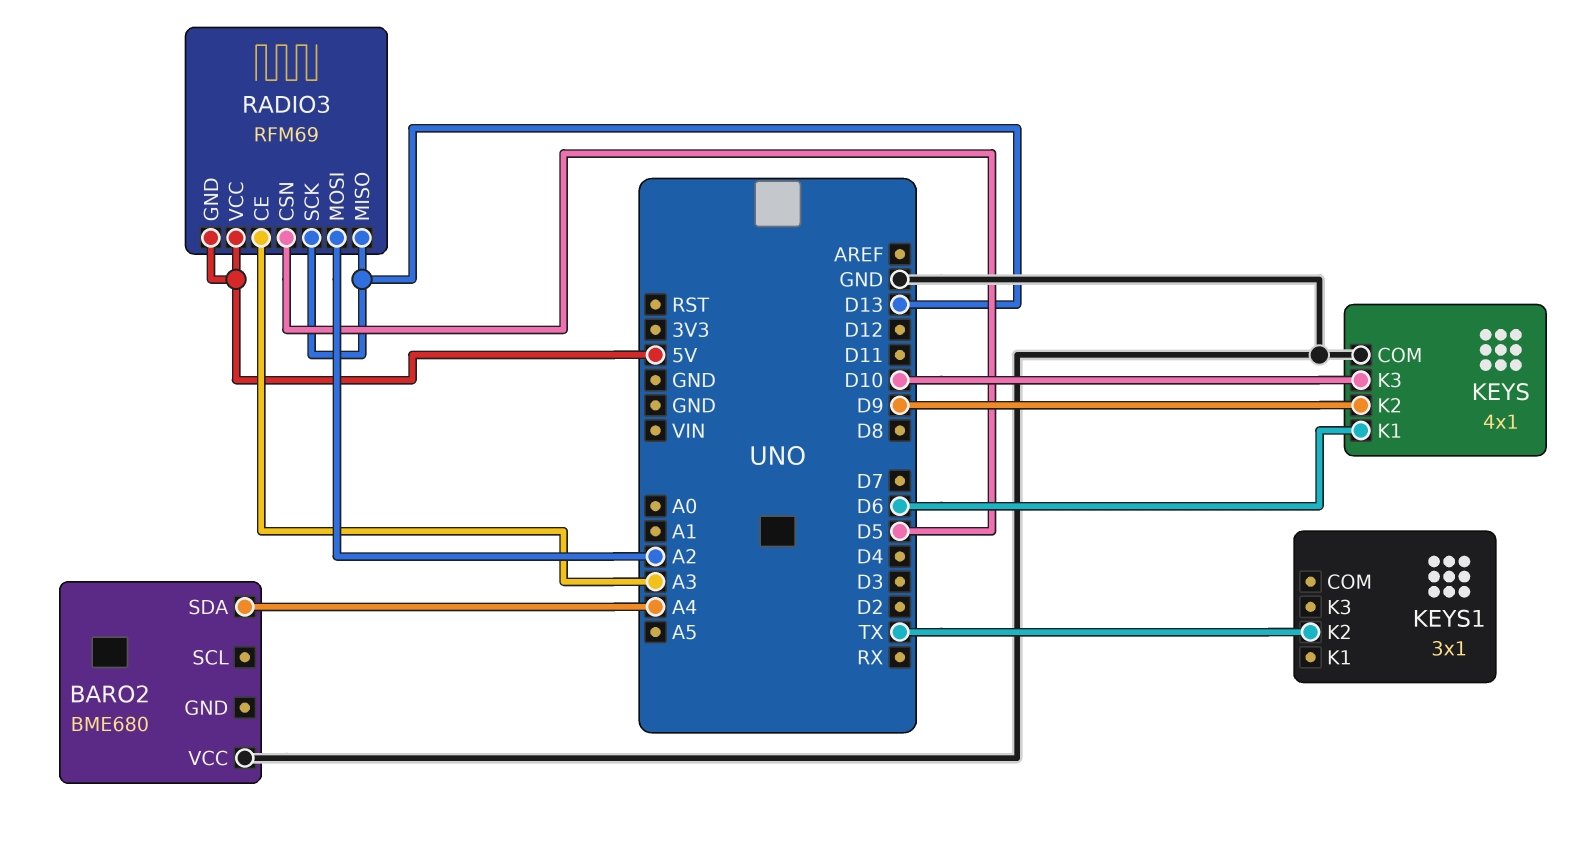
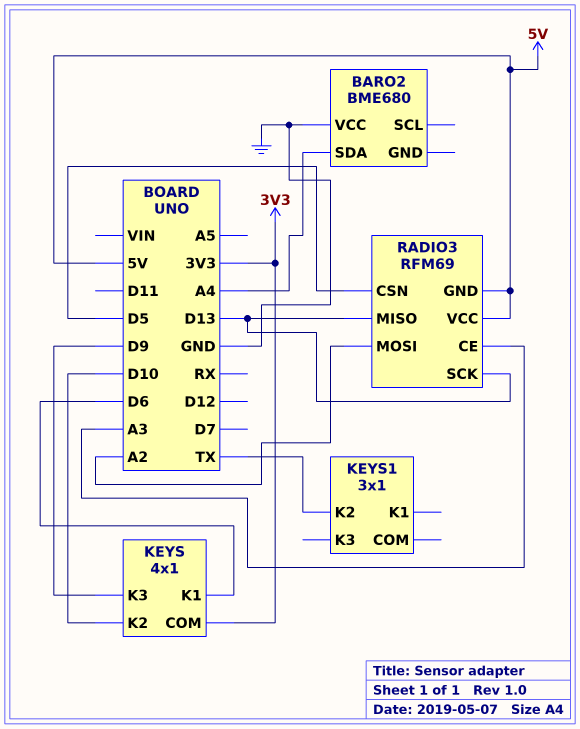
KEYS pin COM: GND -> 3V3
KEYS pin K2: D9 -> D10
KEYS pin K3: D10 -> D9

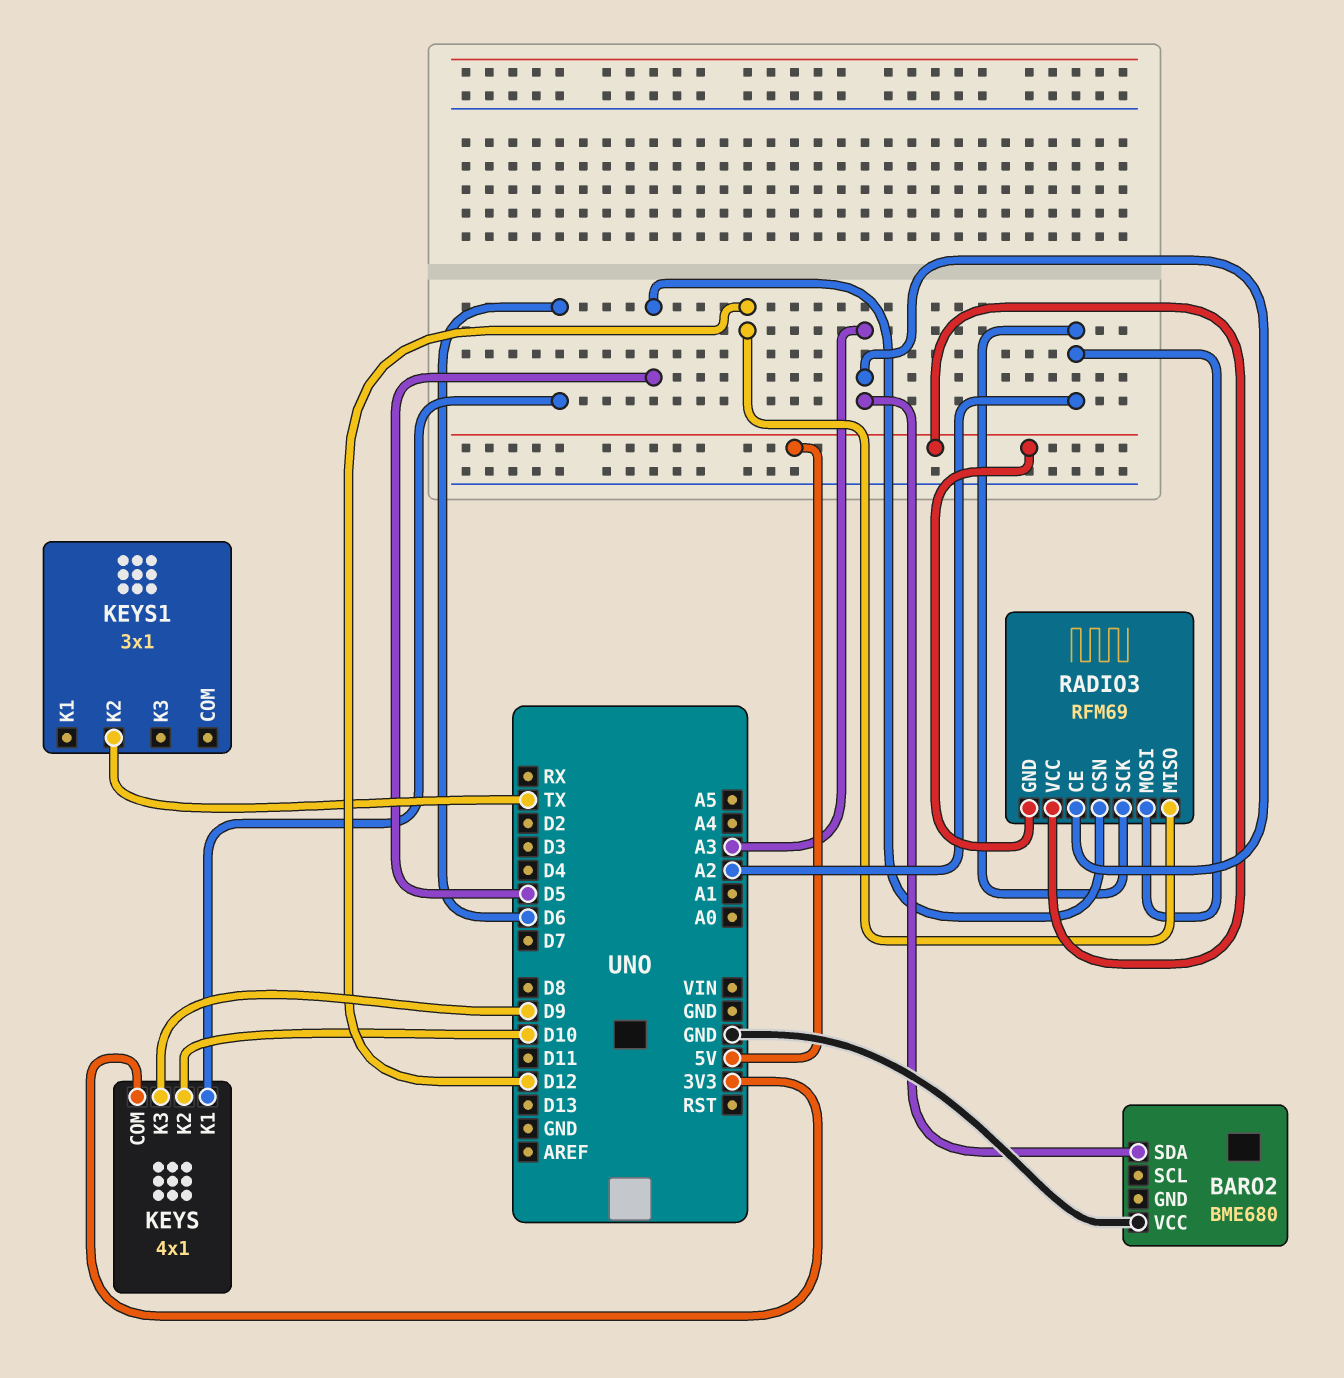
BARO2 pin SDA: A4 -> A3
RADIO3 pin MISO: D13 -> D12
RADIO3 pin SCK: D13 -> A2

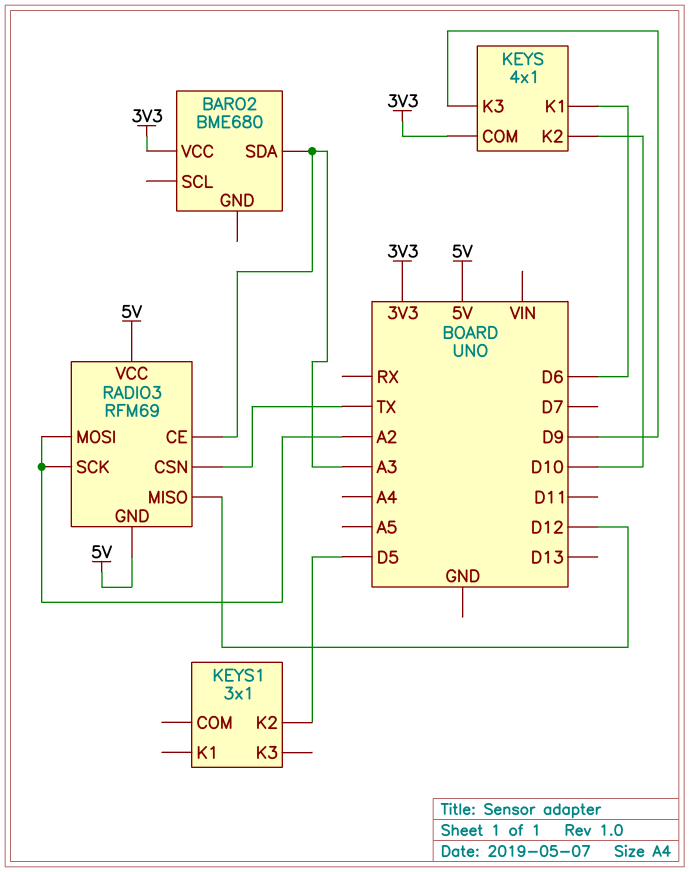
BARO2 pin VCC: GND -> 3V3
KEYS1 pin K2: TX -> D5
RADIO3 pin CSN: D5 -> TX

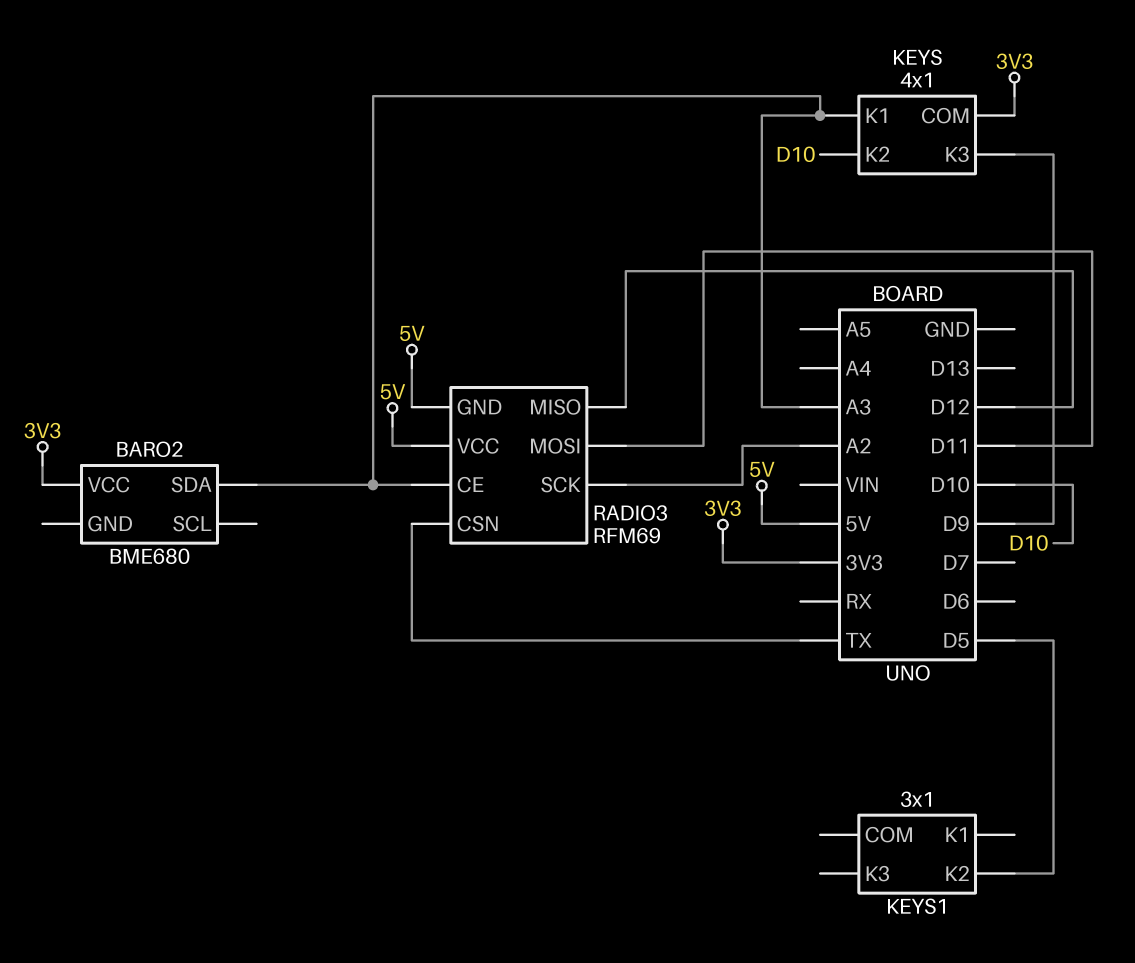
KEYS pin K1: D6 -> A3
RADIO3 pin MOSI: A2 -> D11

